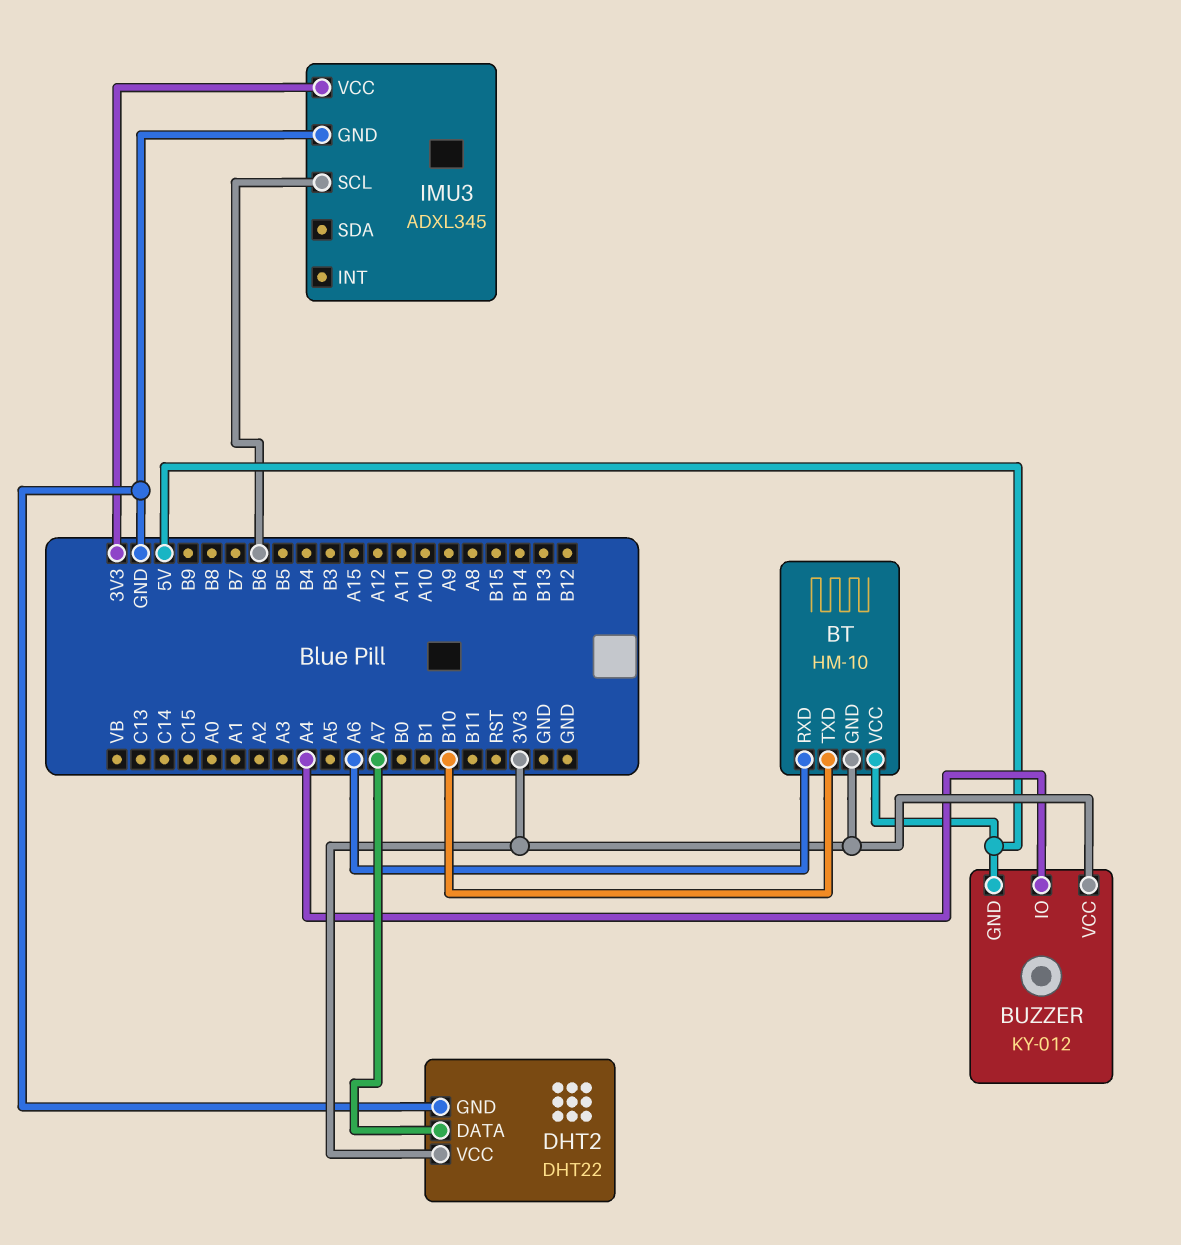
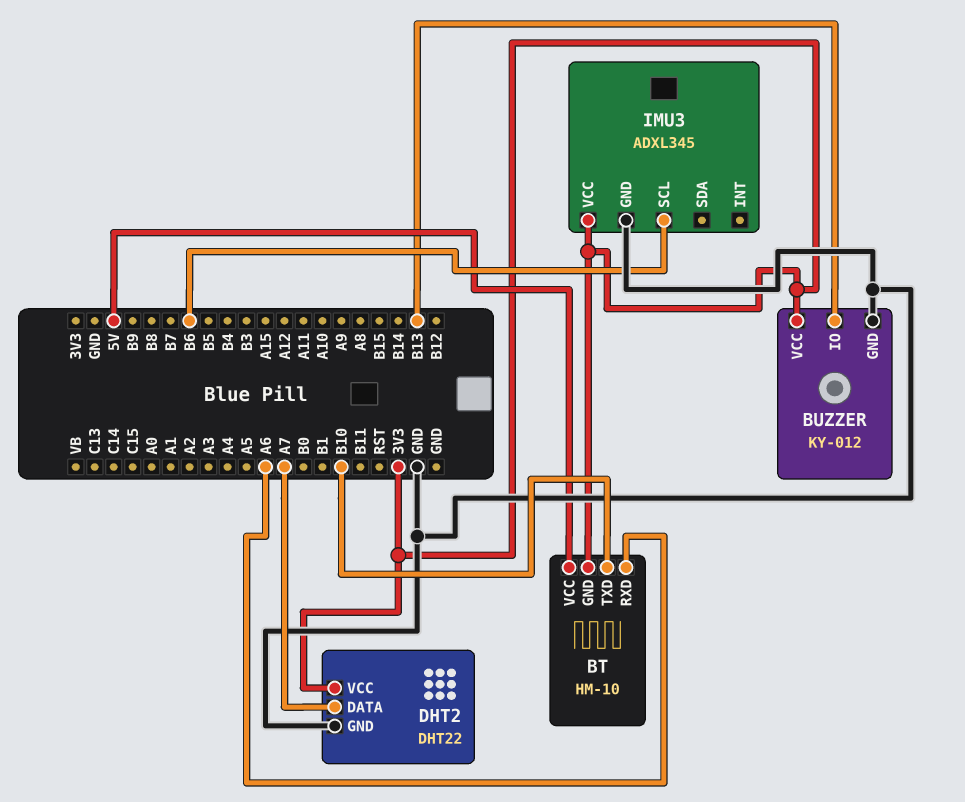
BUZZER pin GND: 5V -> GND
BUZZER pin IO: A4 -> B13

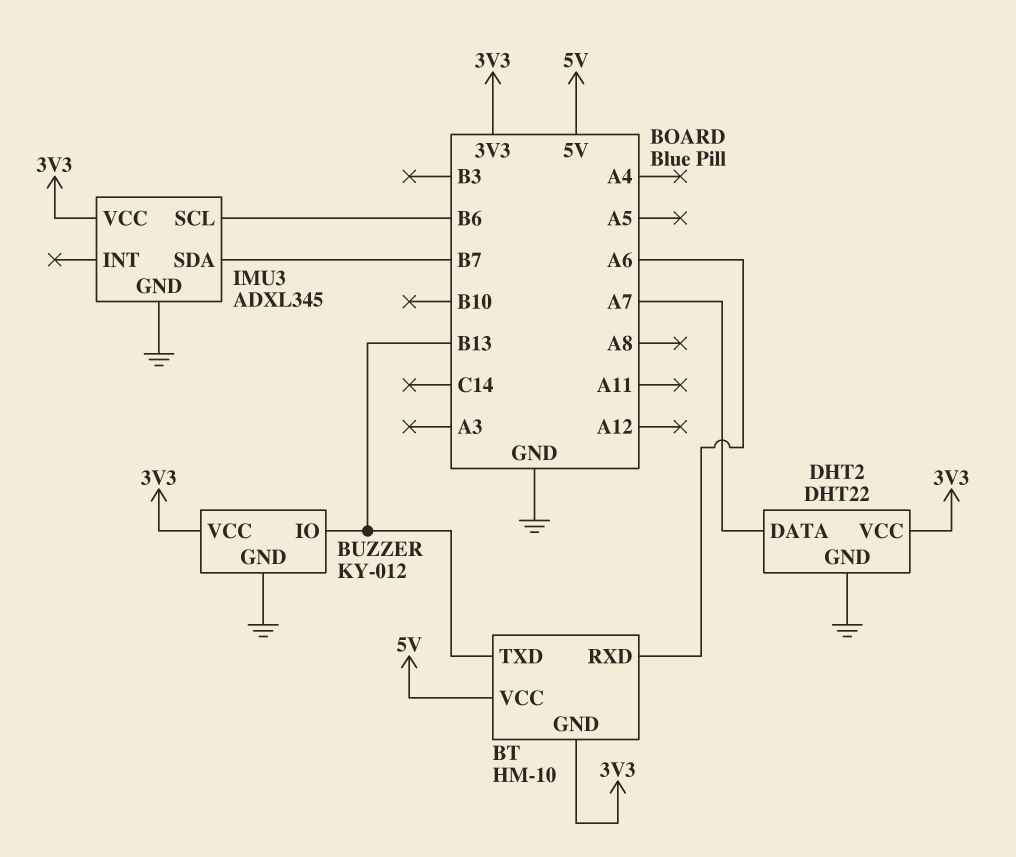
BT pin TXD: B10 -> B13
IMU3 pin SDA: none -> B7

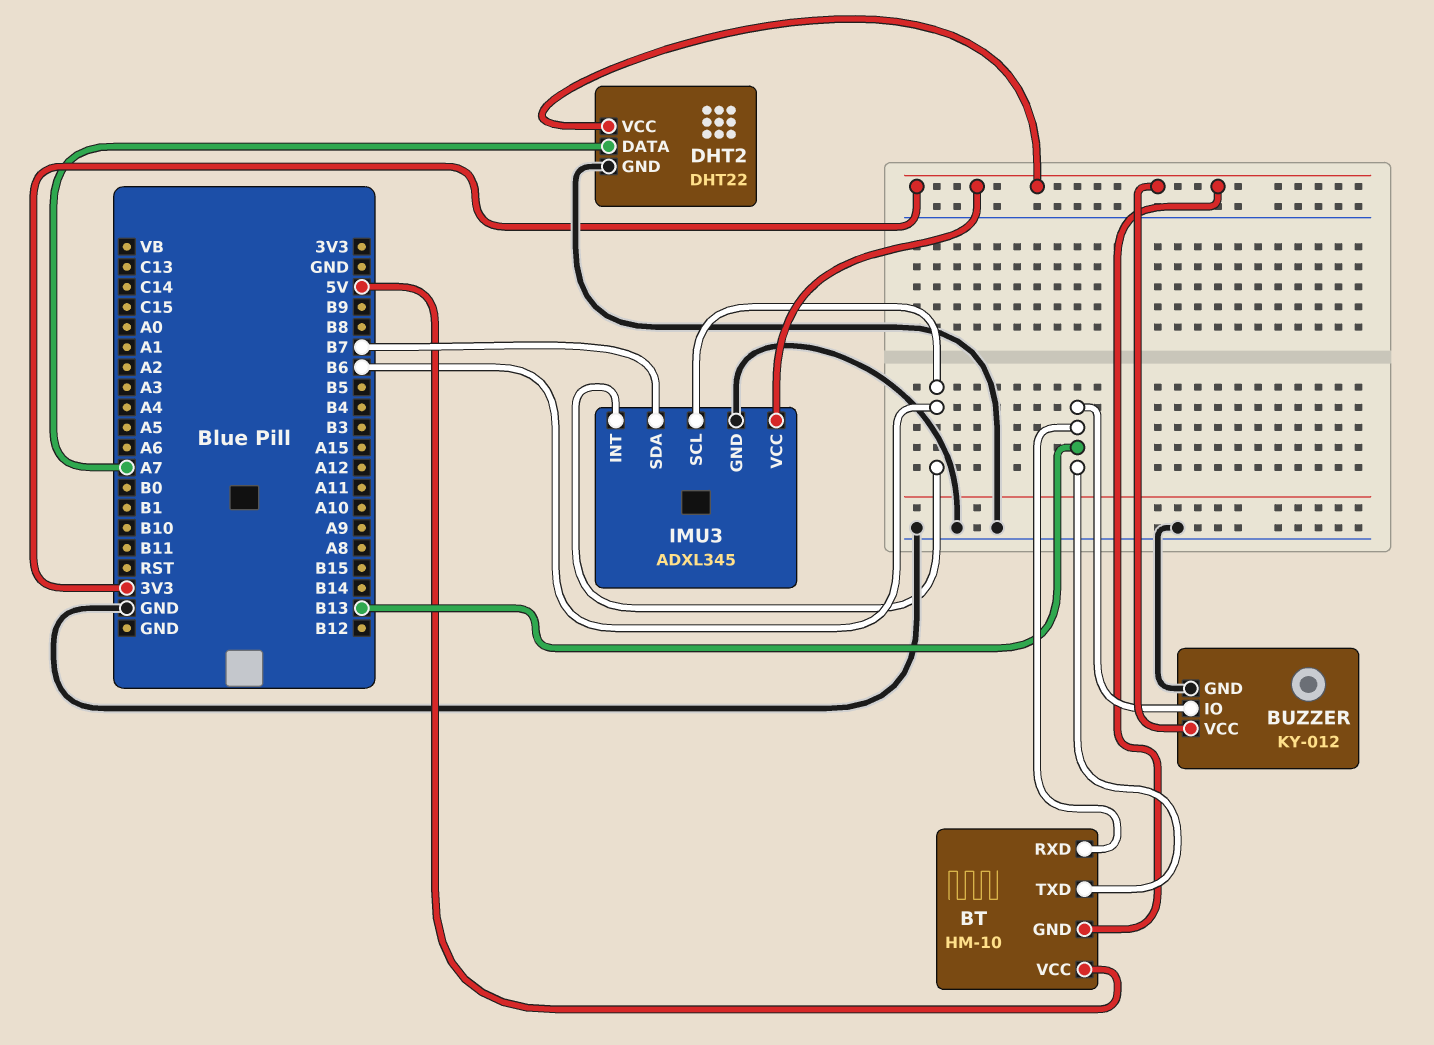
BT pin RXD: A6 -> B13
IMU3 pin INT: none -> B6

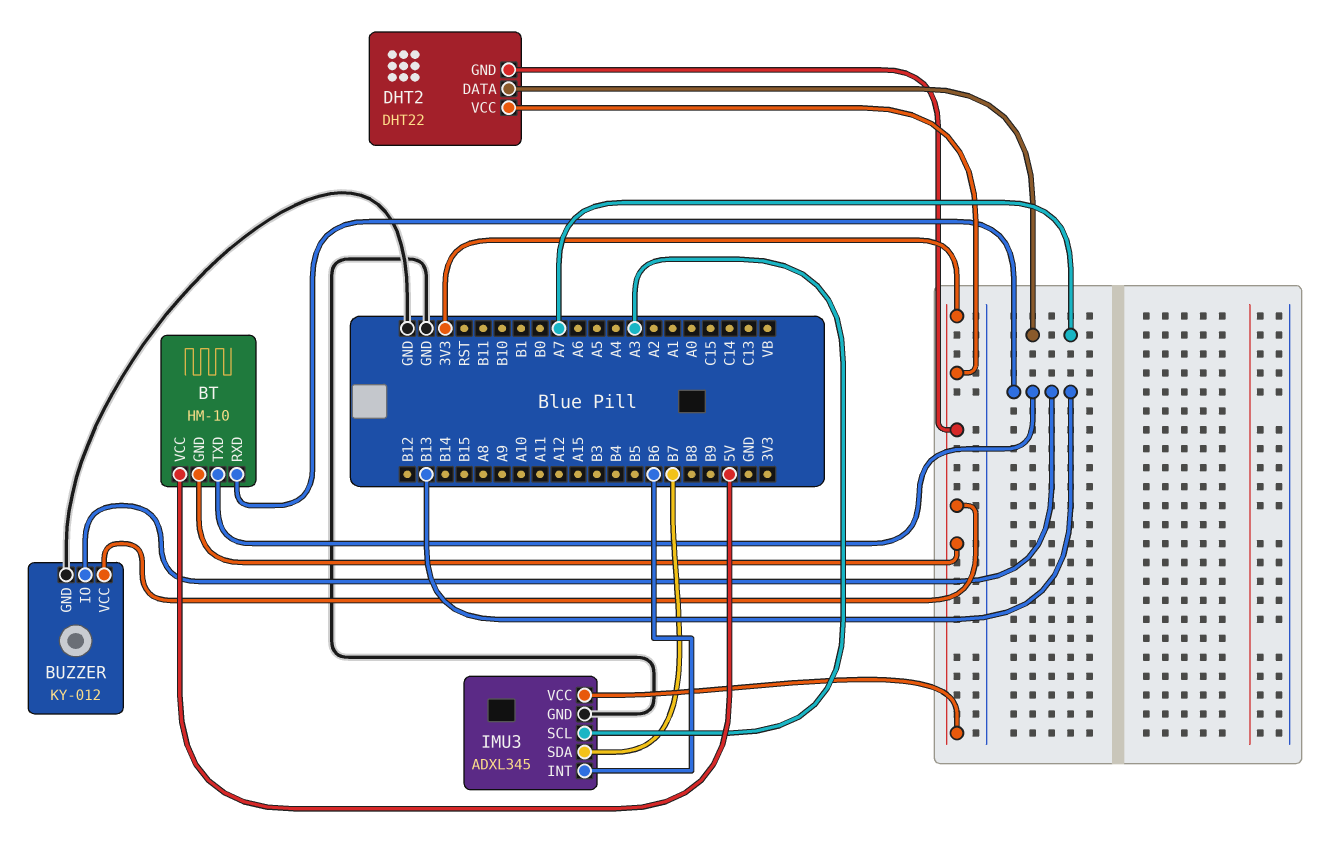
DHT2 pin GND: GND -> 3V3
IMU3 pin SCL: B6 -> A3

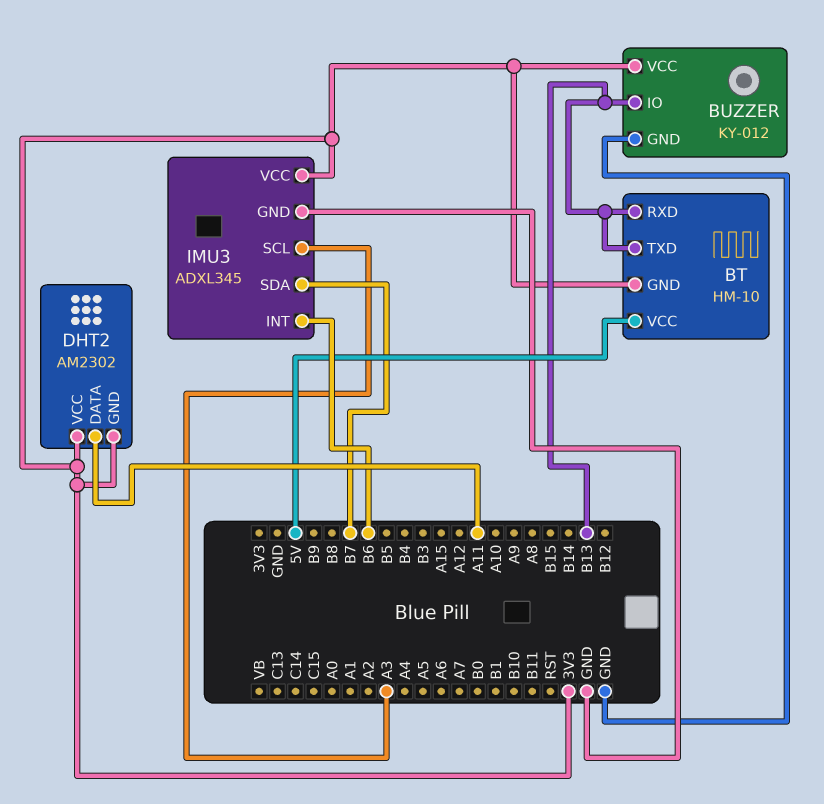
DHT2: DHT22 -> AM2302
DHT2 pin DATA: A7 -> A11

